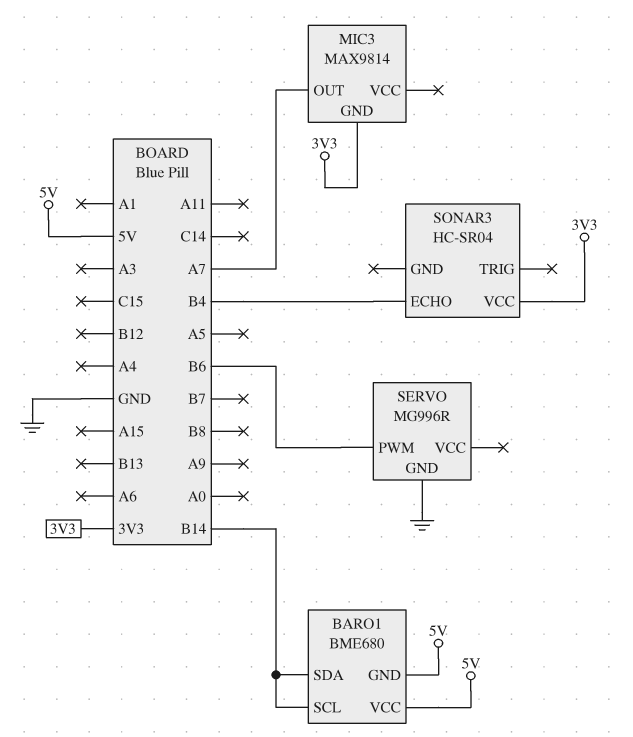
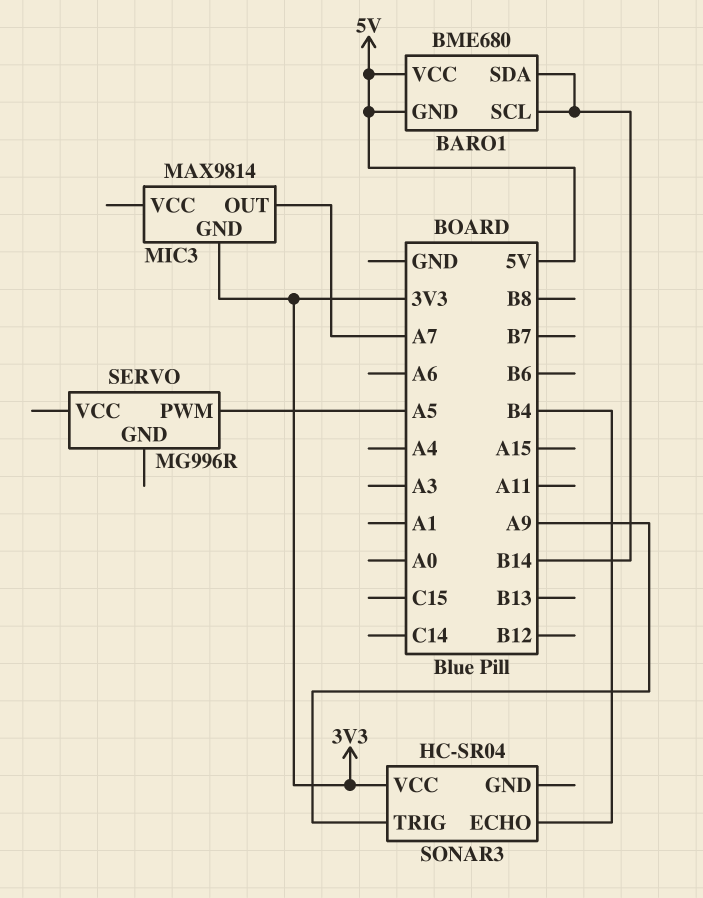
SERVO pin GND: GND -> none
SERVO pin PWM: B6 -> A5
SONAR3 pin TRIG: none -> A9

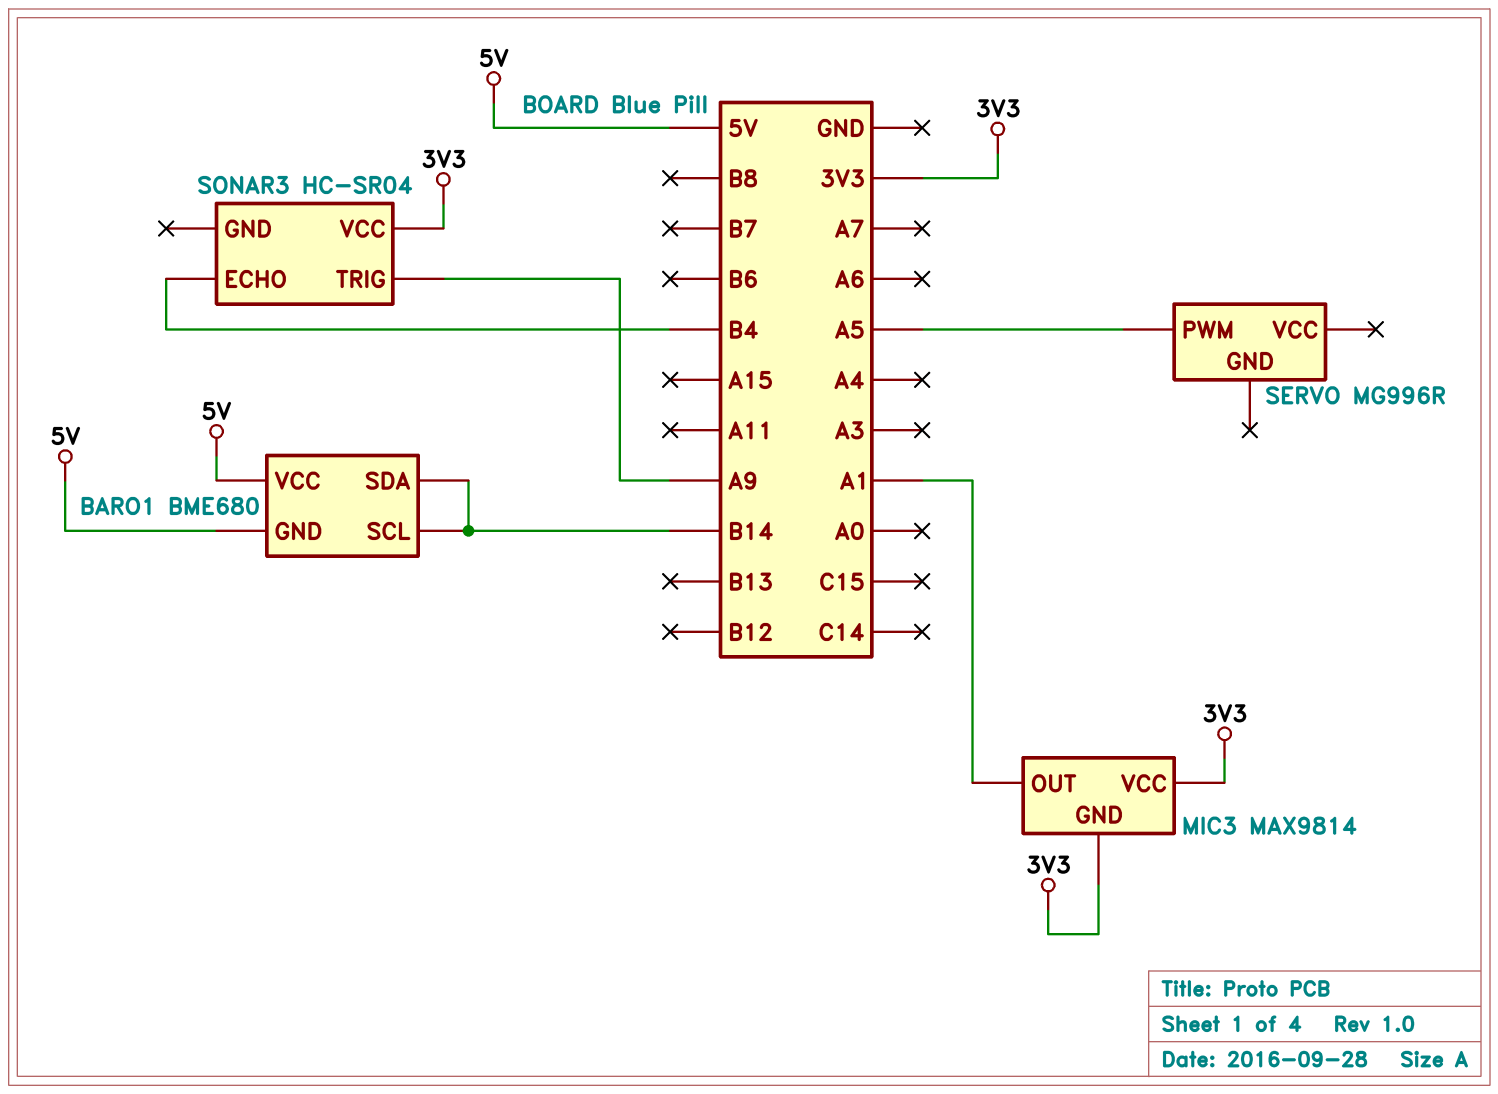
MIC3 pin OUT: A7 -> A1
MIC3 pin VCC: none -> 3V3

